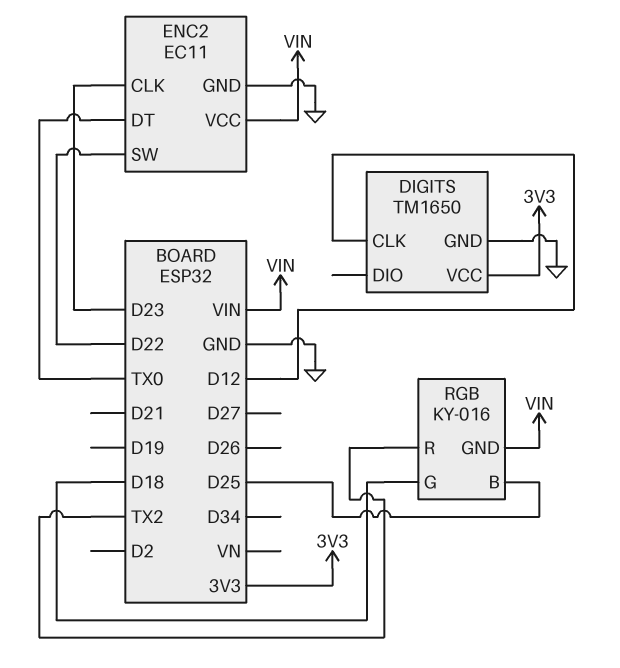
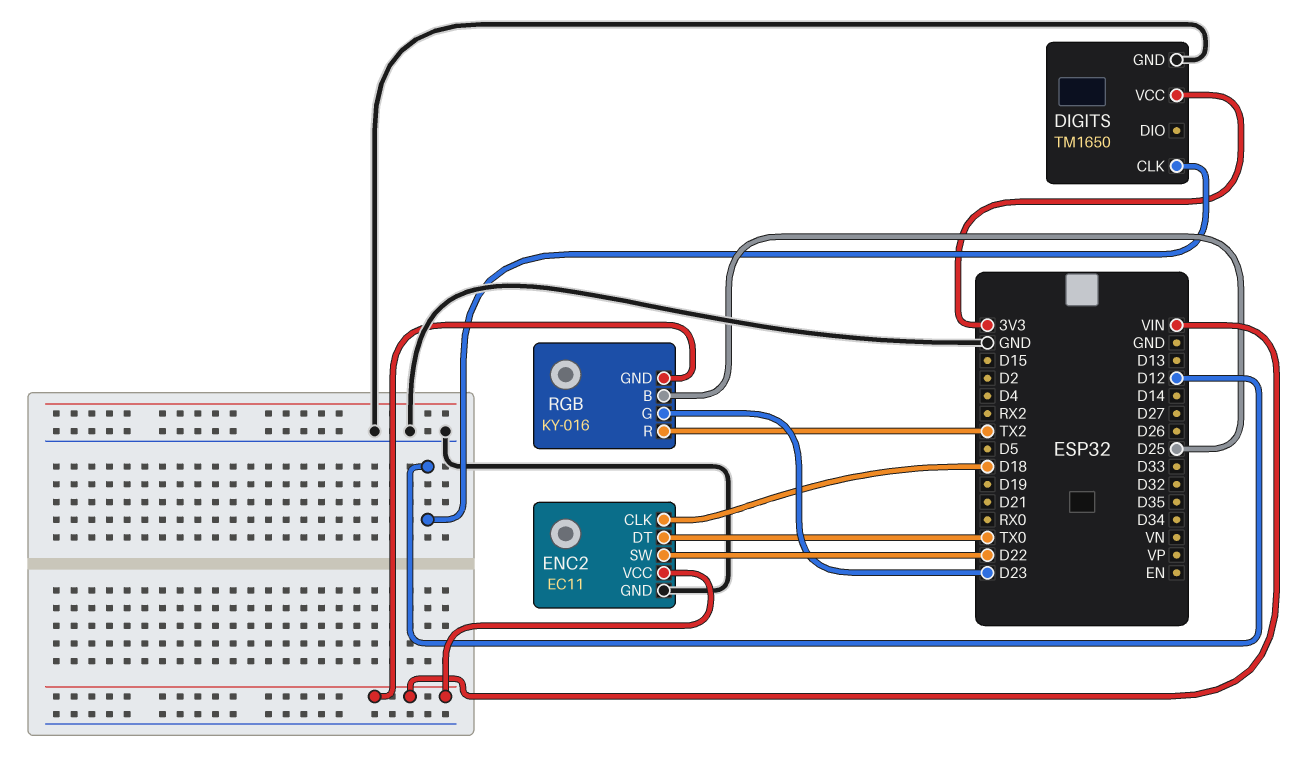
ENC2 pin CLK: D23 -> D18
RGB pin G: D18 -> D23

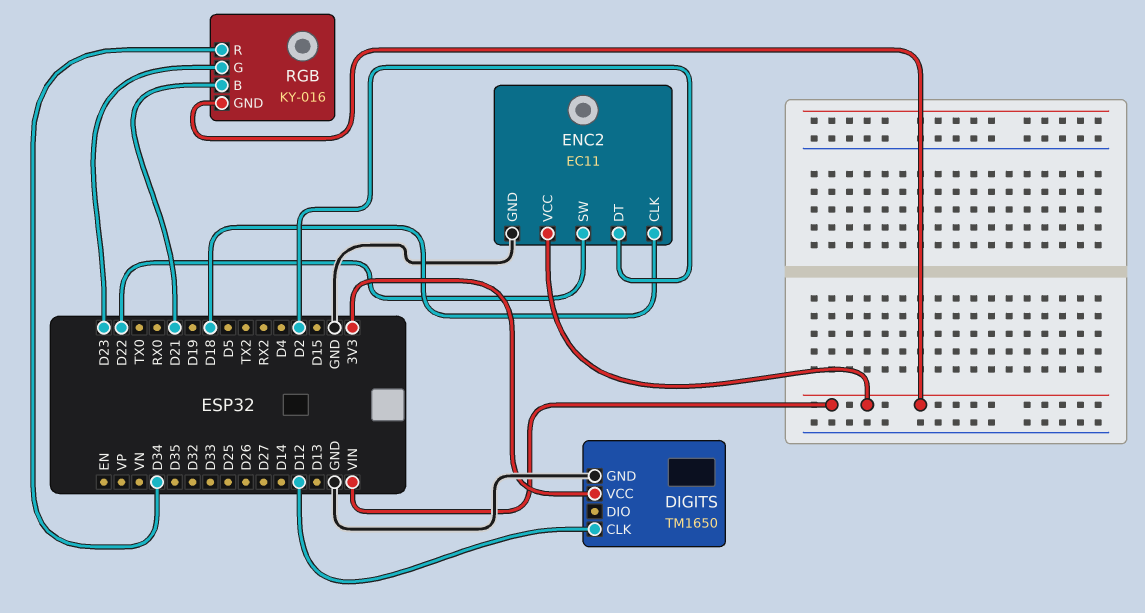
ENC2 pin DT: TX0 -> D2
RGB pin B: D25 -> D21
RGB pin R: TX2 -> D34

